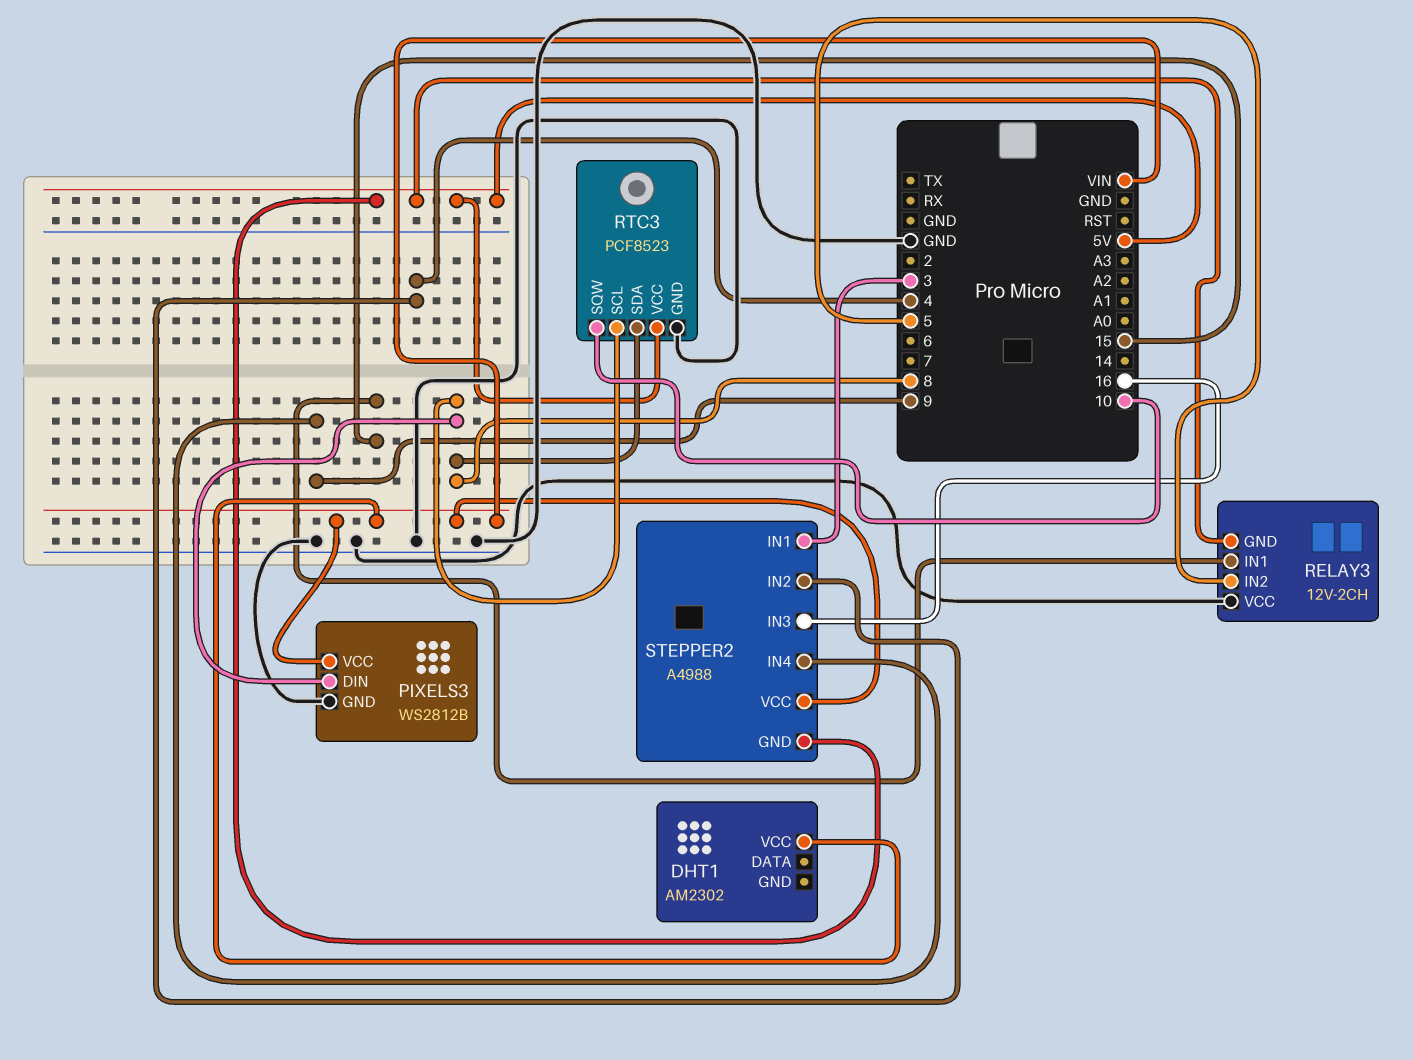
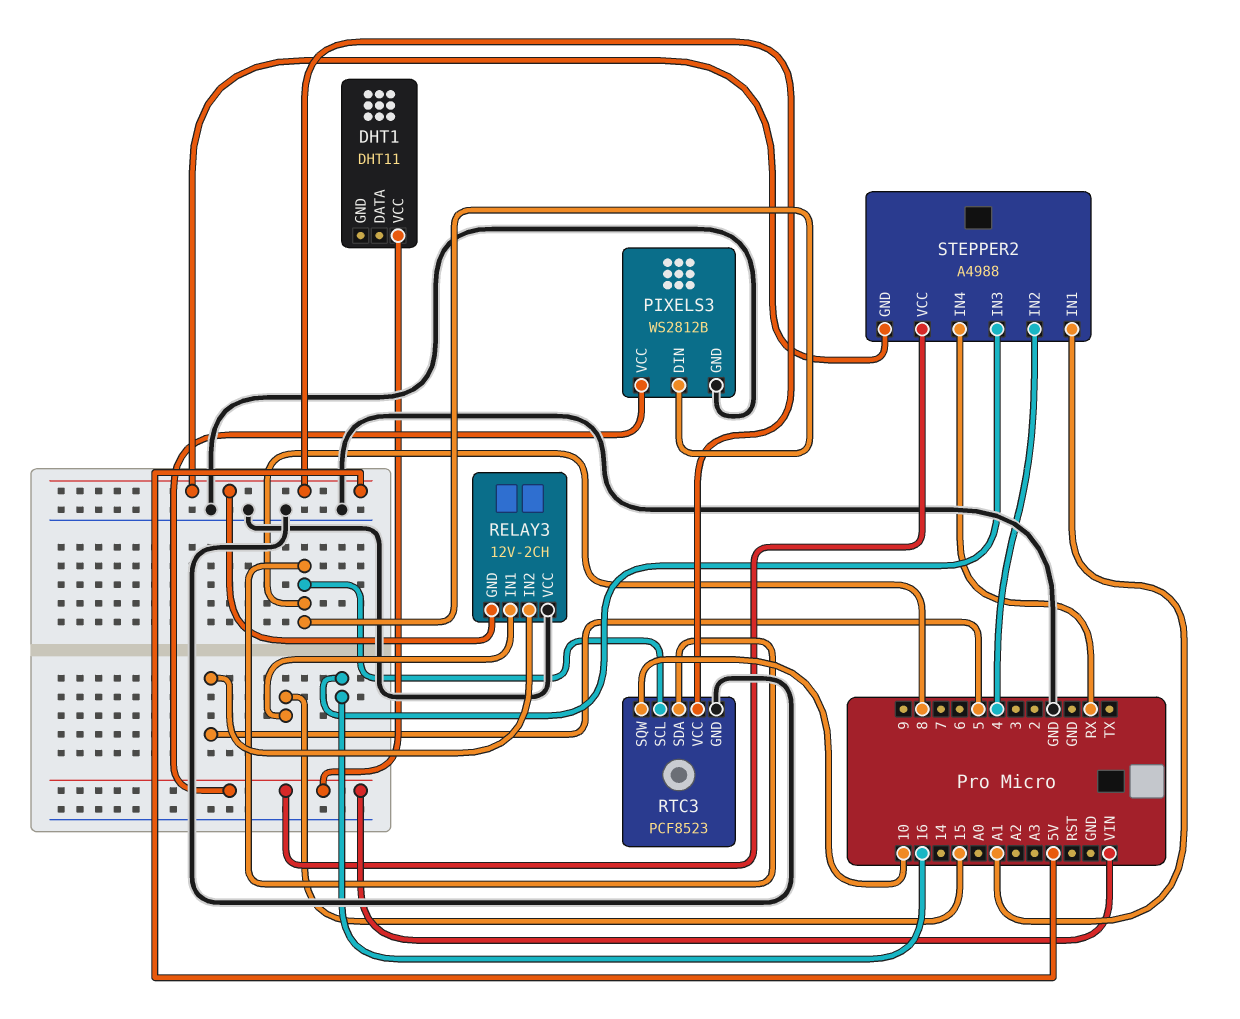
DHT1: AM2302 -> DHT11
STEPPER2 pin IN1: 3 -> A1
STEPPER2 pin IN4: 9 -> RX

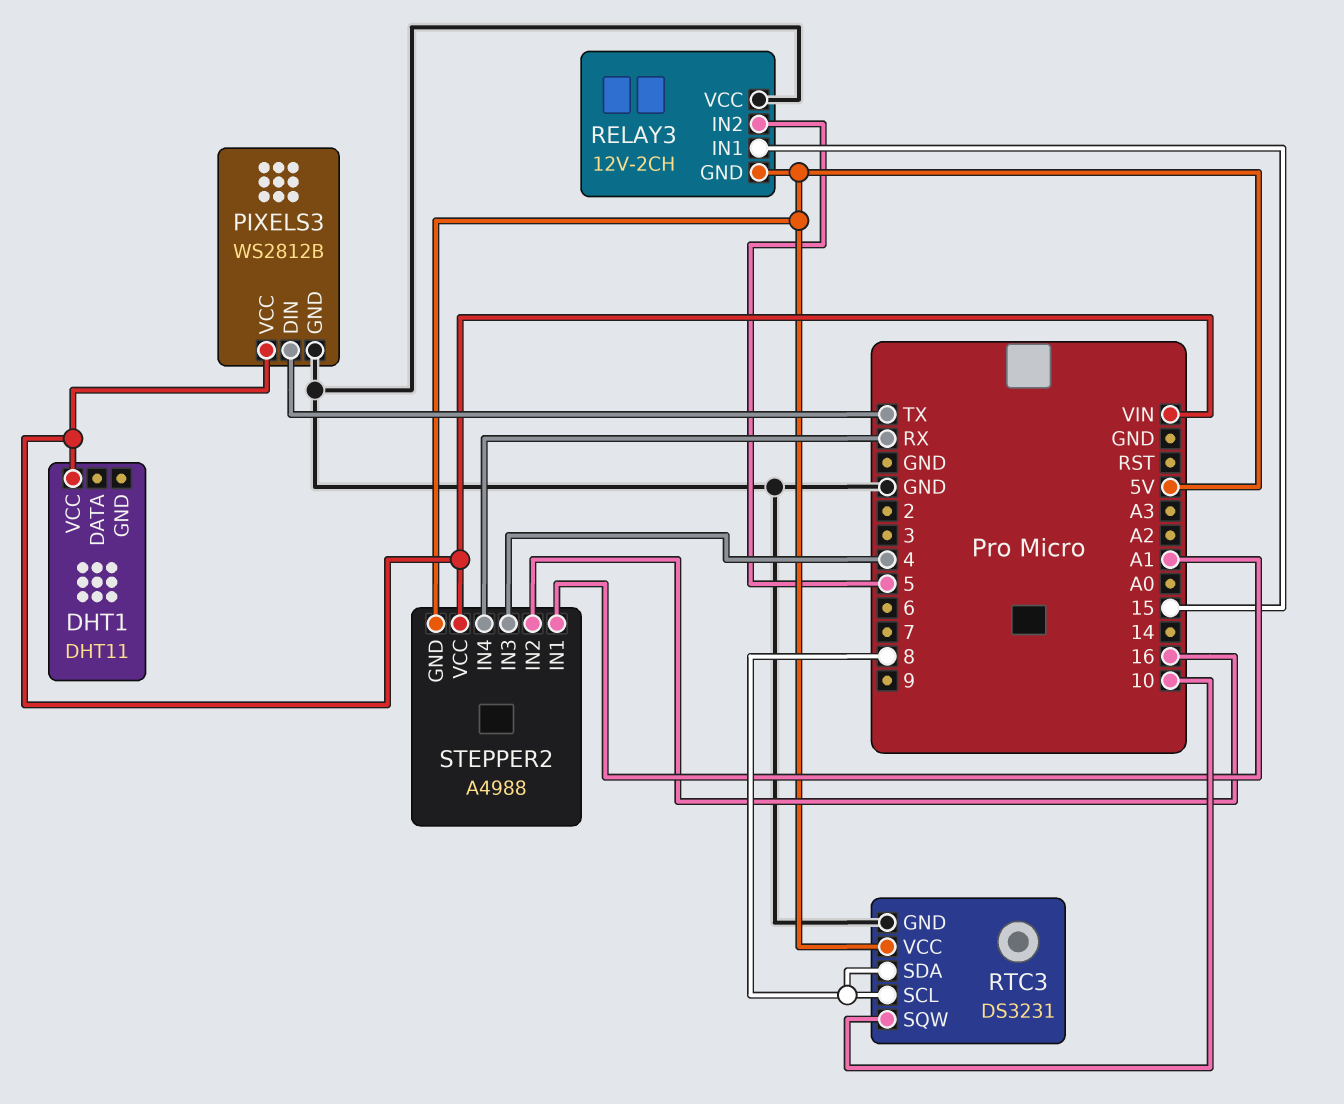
PIXELS3 pin DIN: 8 -> TX
RTC3: PCF8523 -> DS3231
STEPPER2 pin IN2: 4 -> 16
STEPPER2 pin IN3: 16 -> 4

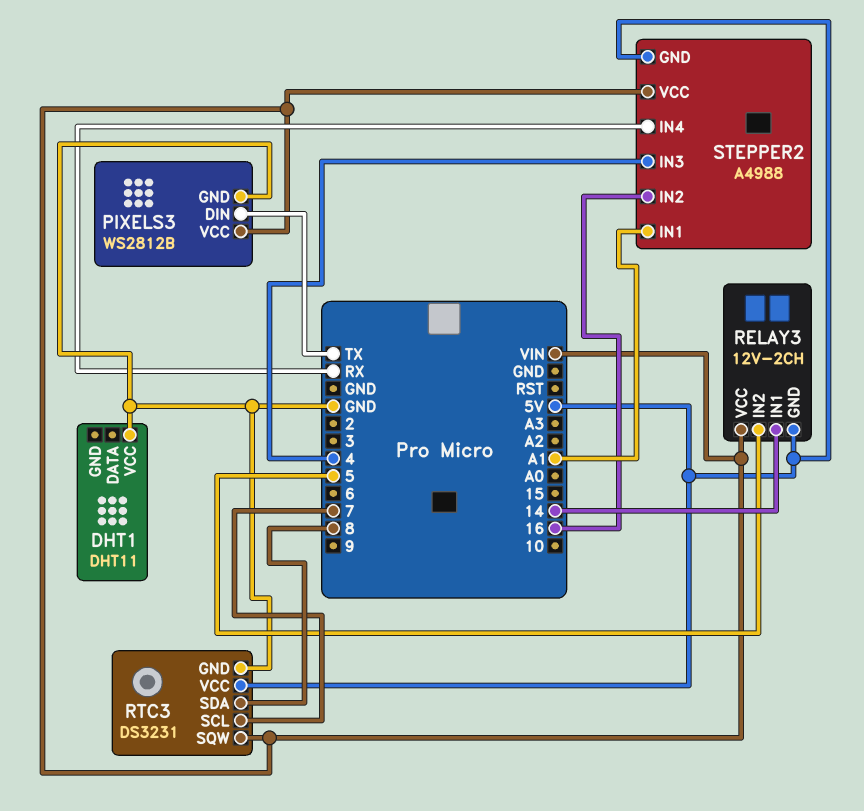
DHT1 pin VCC: VIN -> GND
RELAY3 pin IN1: 15 -> 14
RELAY3 pin VCC: GND -> VIN
RTC3 pin SCL: 8 -> 7
RTC3 pin SQW: 10 -> VIN

